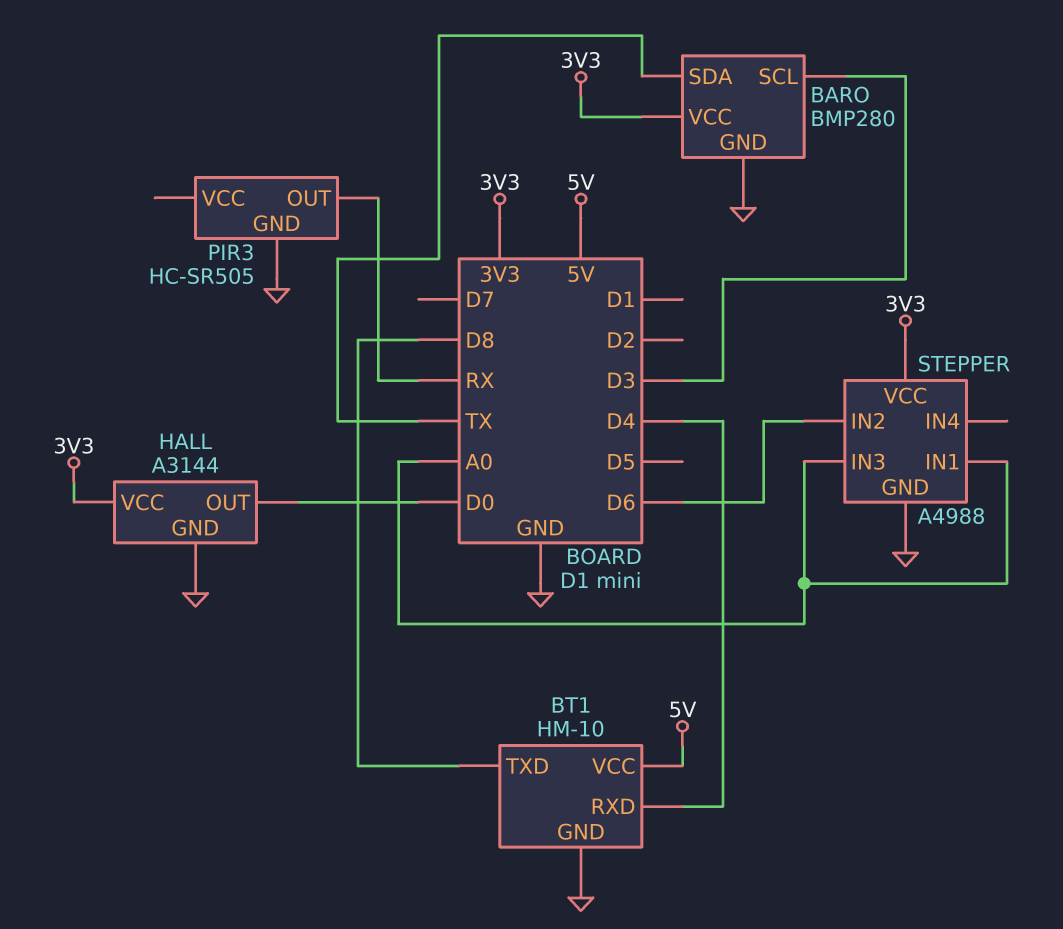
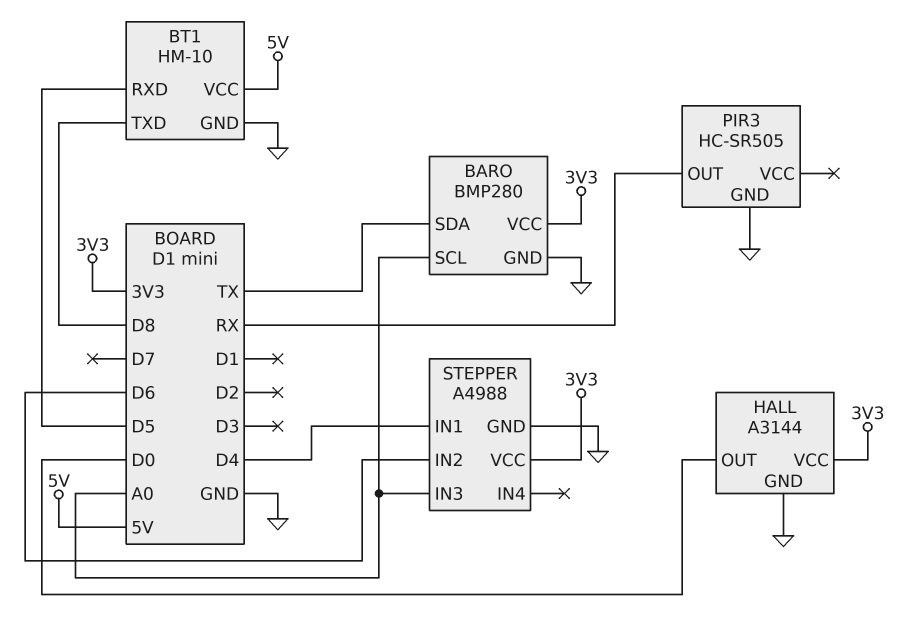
BARO pin SCL: D3 -> A0
BT1 pin RXD: D4 -> D5
STEPPER pin IN1: A0 -> D4

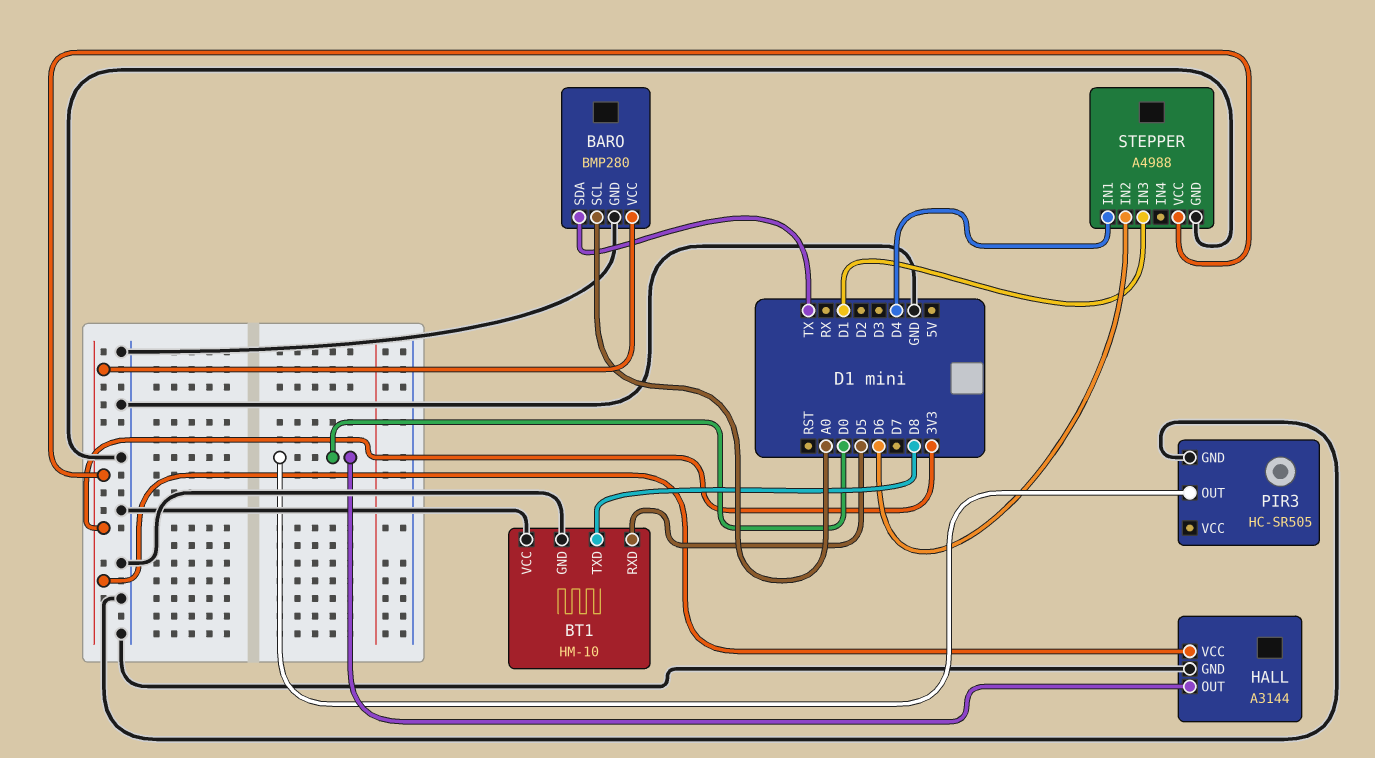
BT1 pin VCC: 5V -> GND
PIR3 pin OUT: RX -> D0
STEPPER pin IN3: A0 -> D1

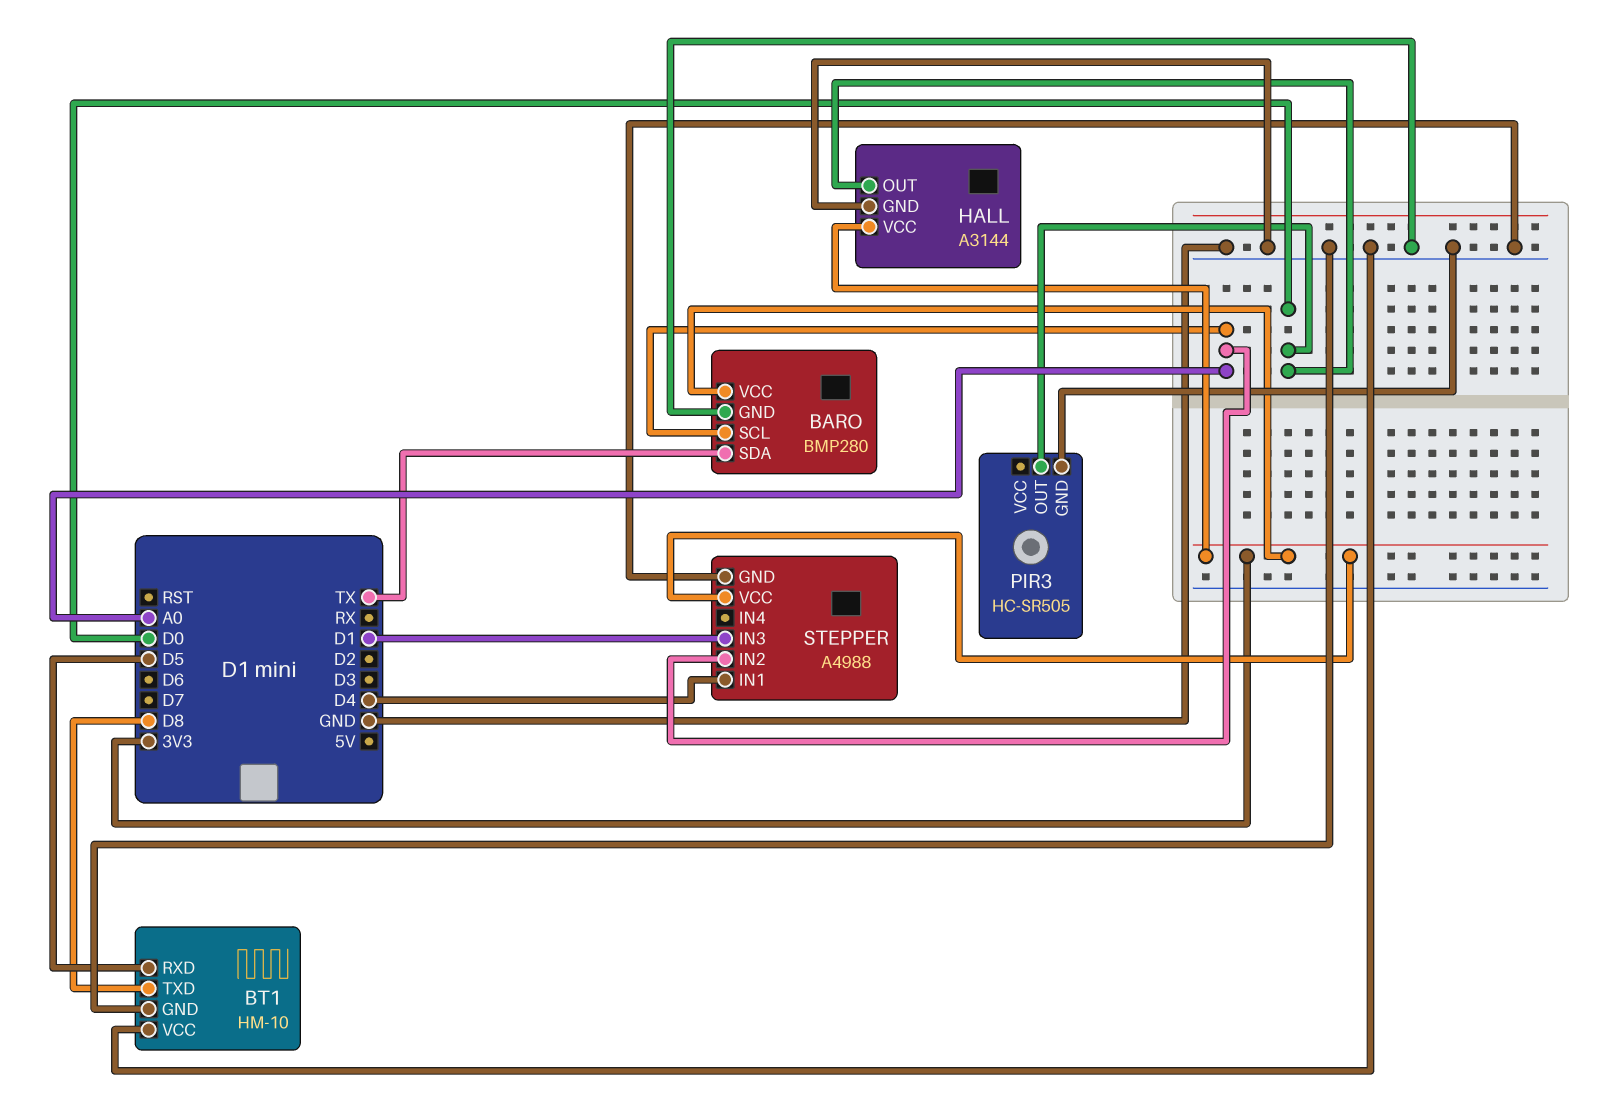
STEPPER pin IN2: D6 -> A0

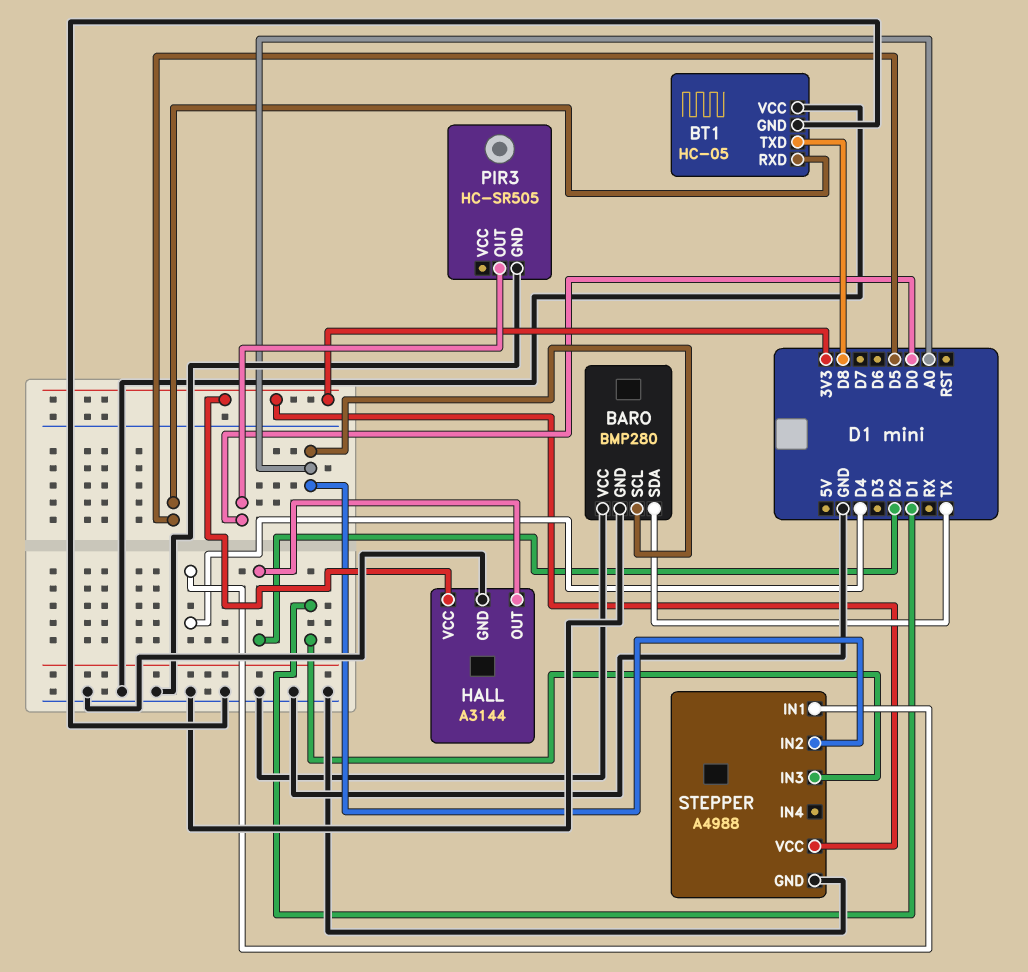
BARO pin VCC: 3V3 -> GND
BT1: HM-10 -> HC-05
HALL pin OUT: D0 -> D2

